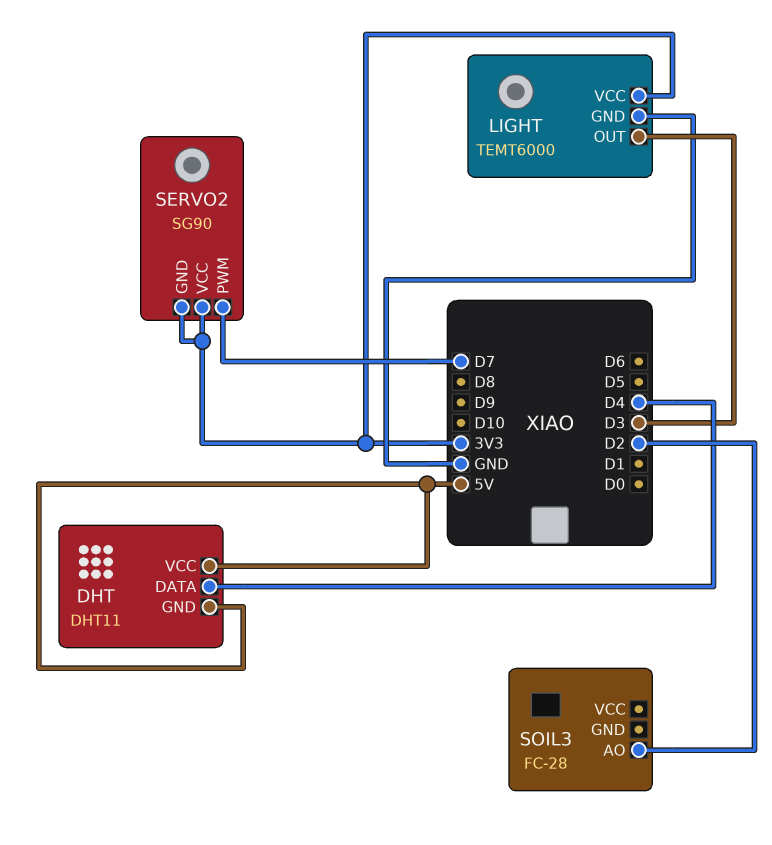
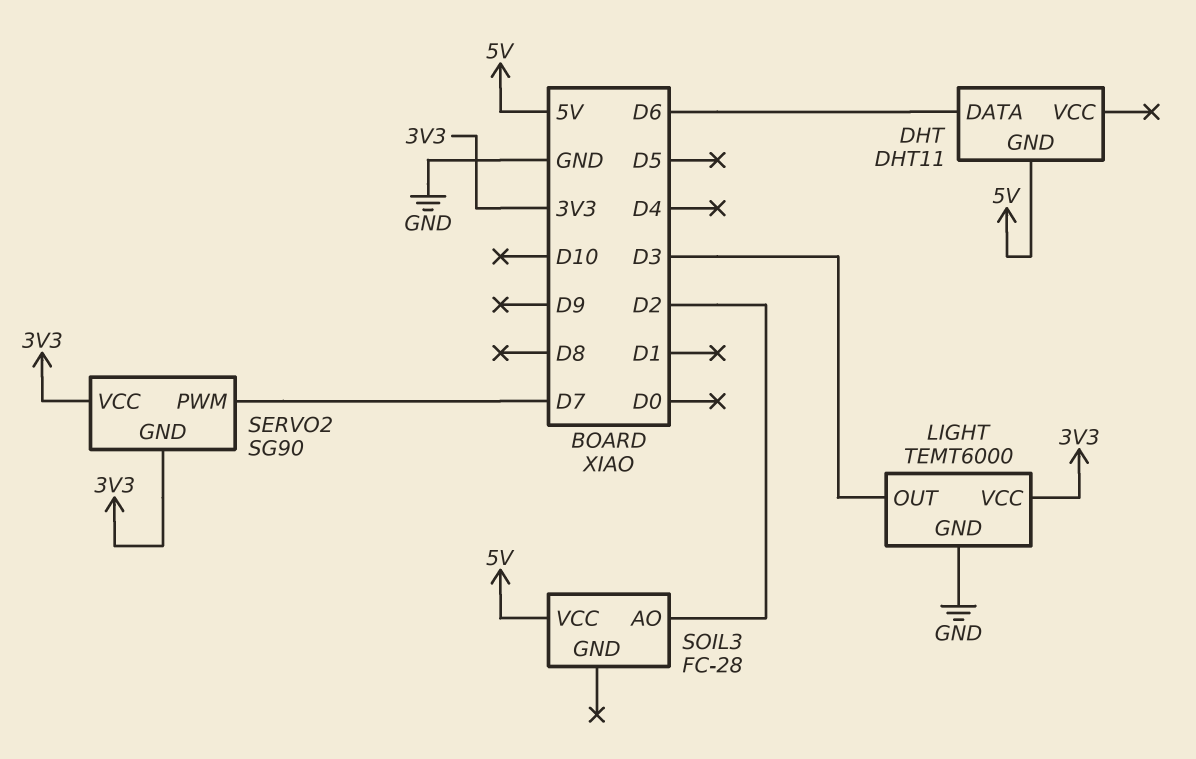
DHT pin DATA: D4 -> D6
DHT pin VCC: 5V -> none
SOIL3 pin VCC: none -> 5V

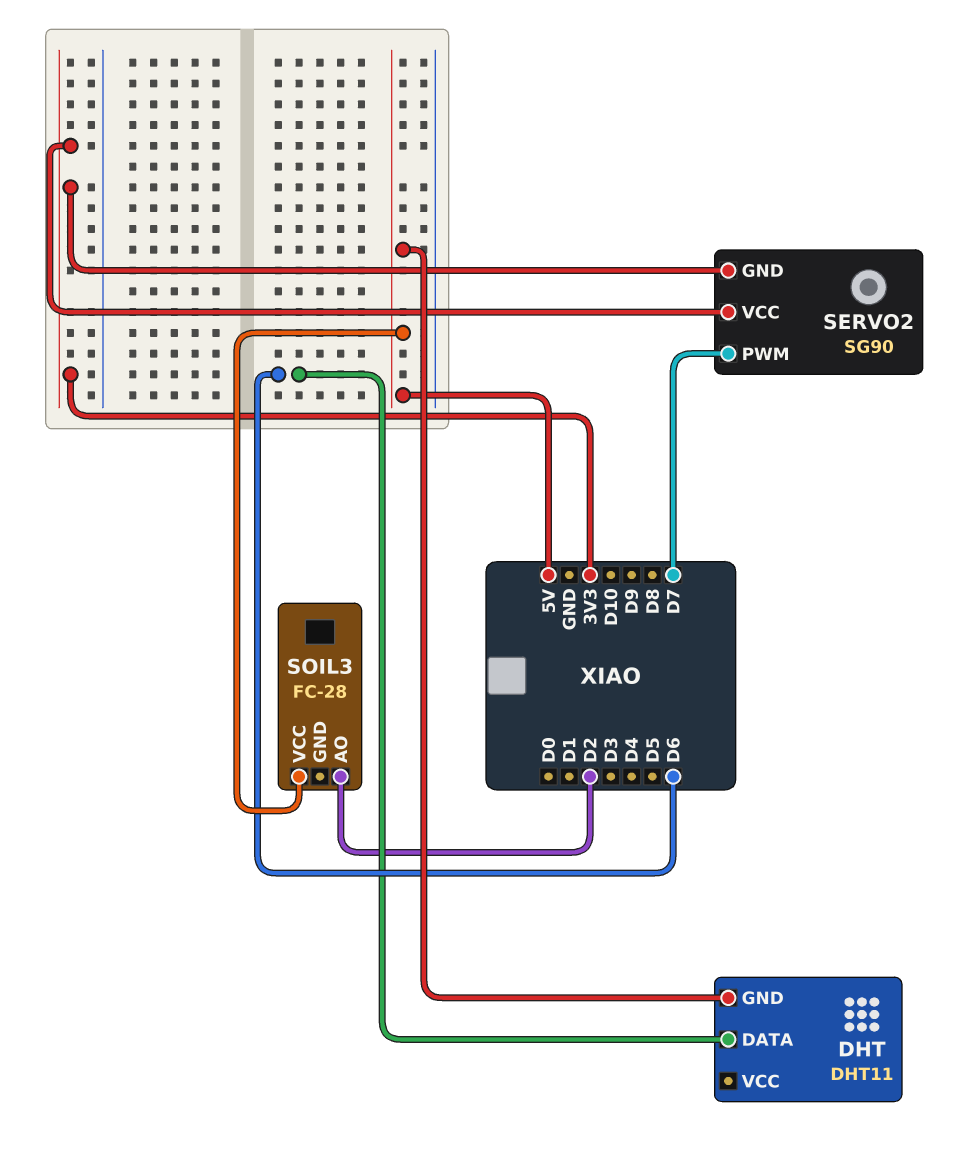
LIGHT: TEMT6000 -> none
LIGHT pin GND: GND -> none
LIGHT pin OUT: D3 -> none
LIGHT pin VCC: 3V3 -> none

